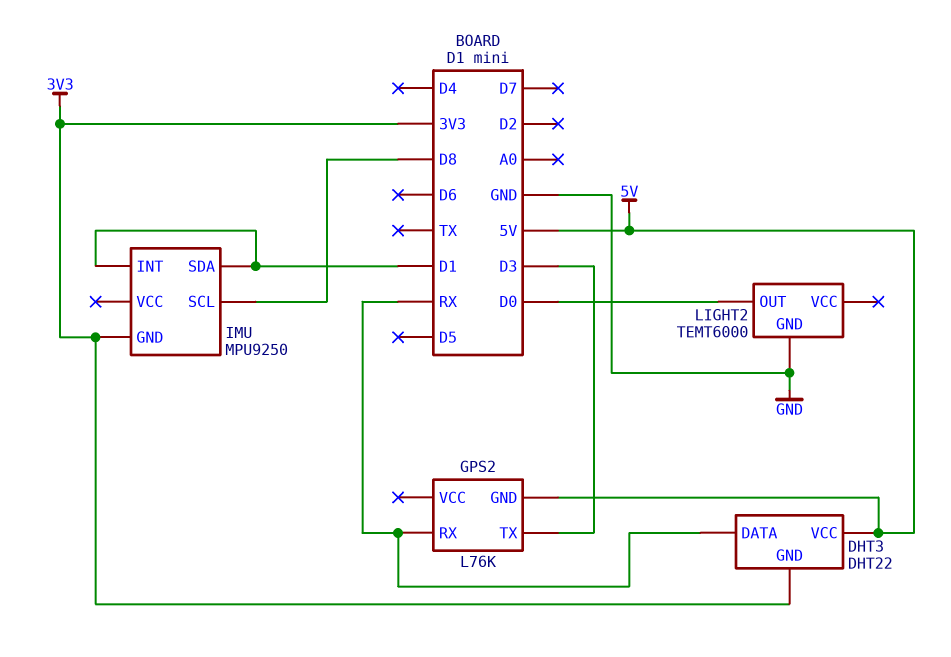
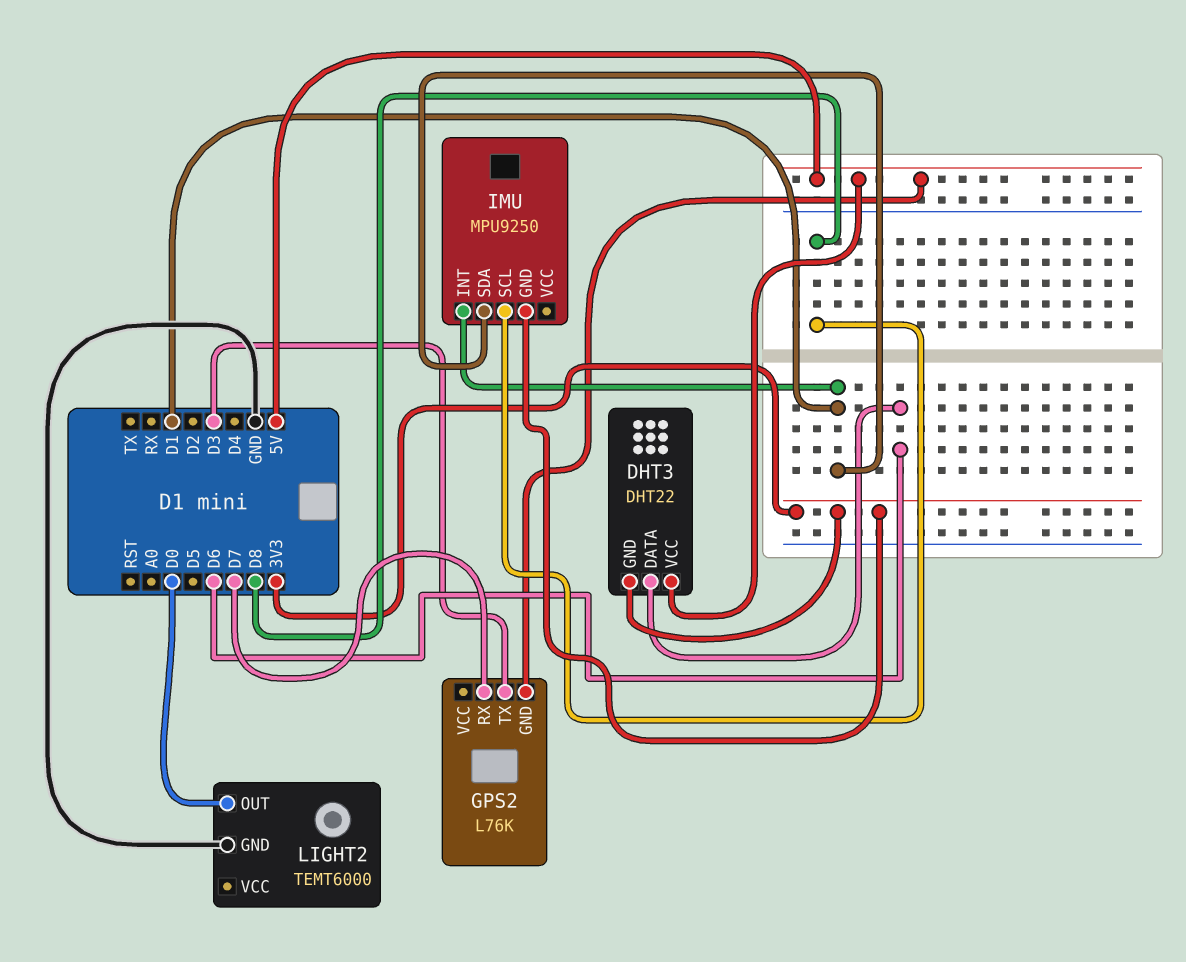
DHT3 pin DATA: RX -> D6
GPS2 pin RX: RX -> D7

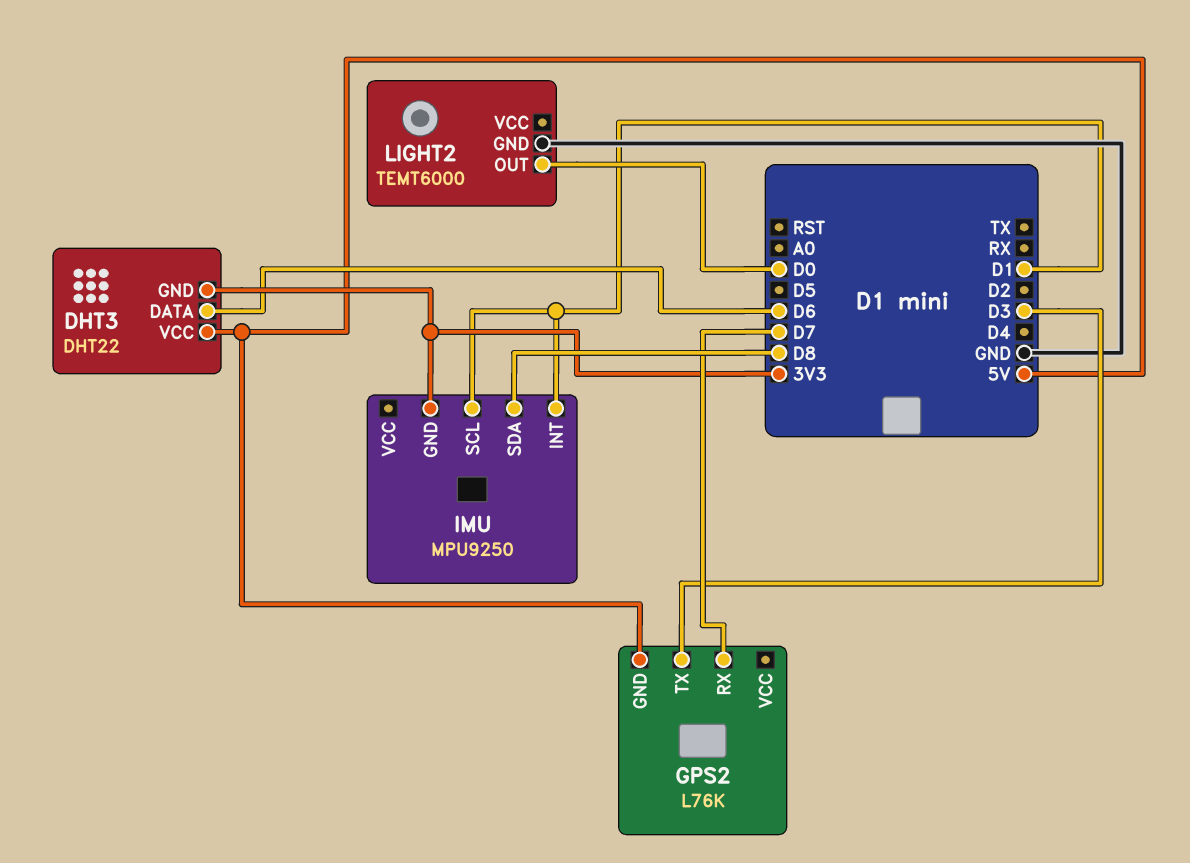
IMU pin SCL: D8 -> D1
IMU pin SDA: D1 -> D8

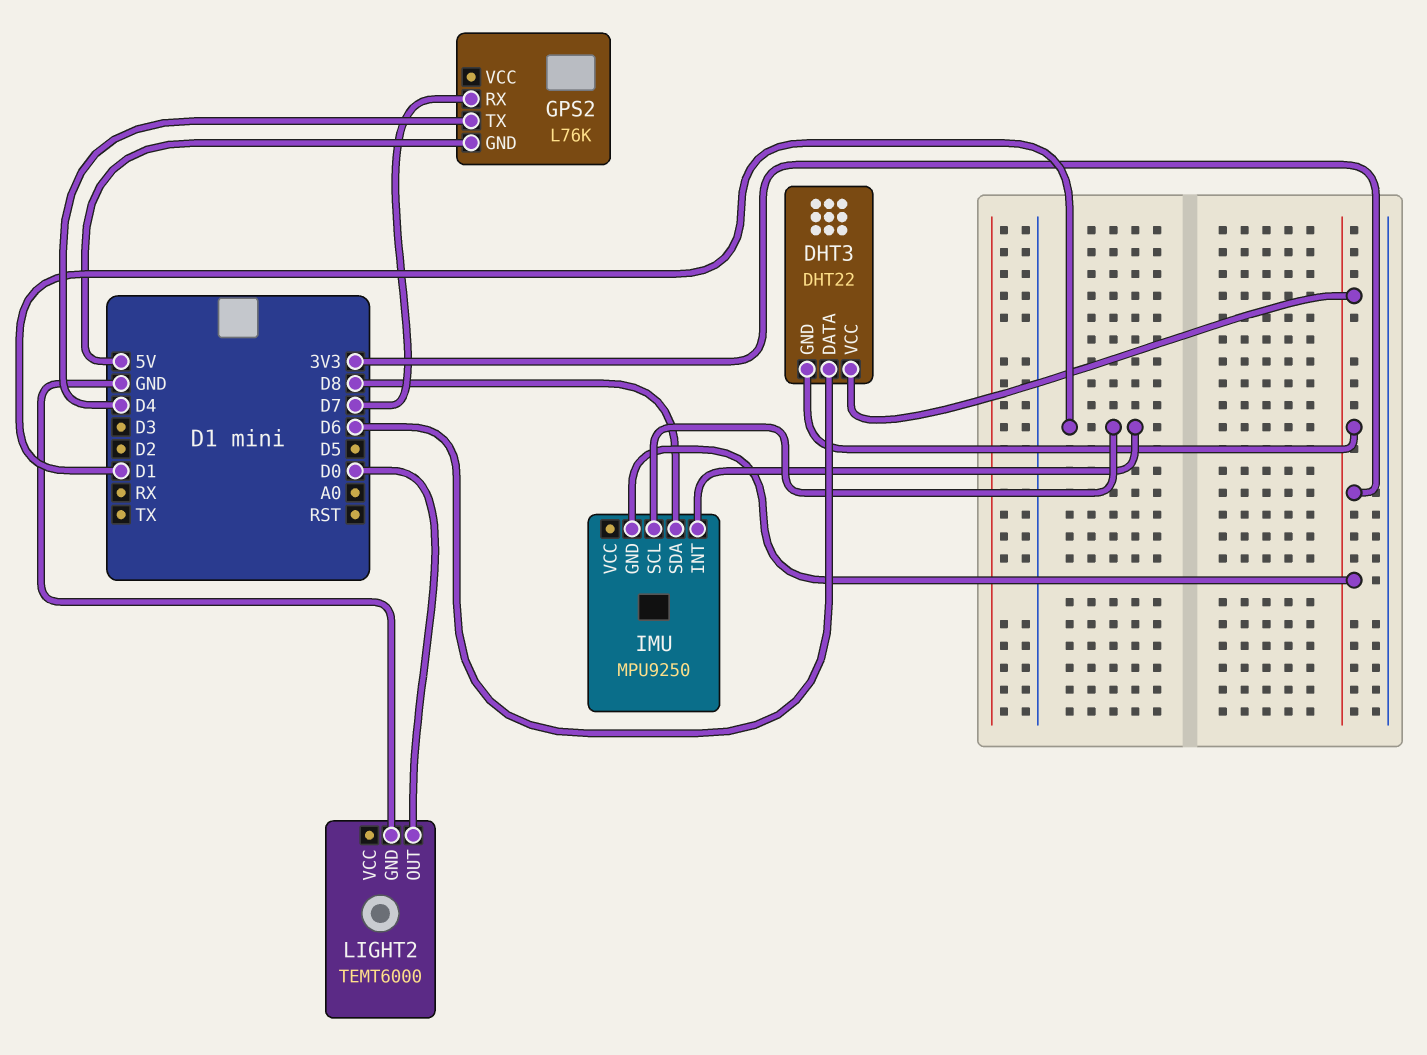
DHT3 pin VCC: 5V -> 3V3
GPS2 pin TX: D3 -> D4

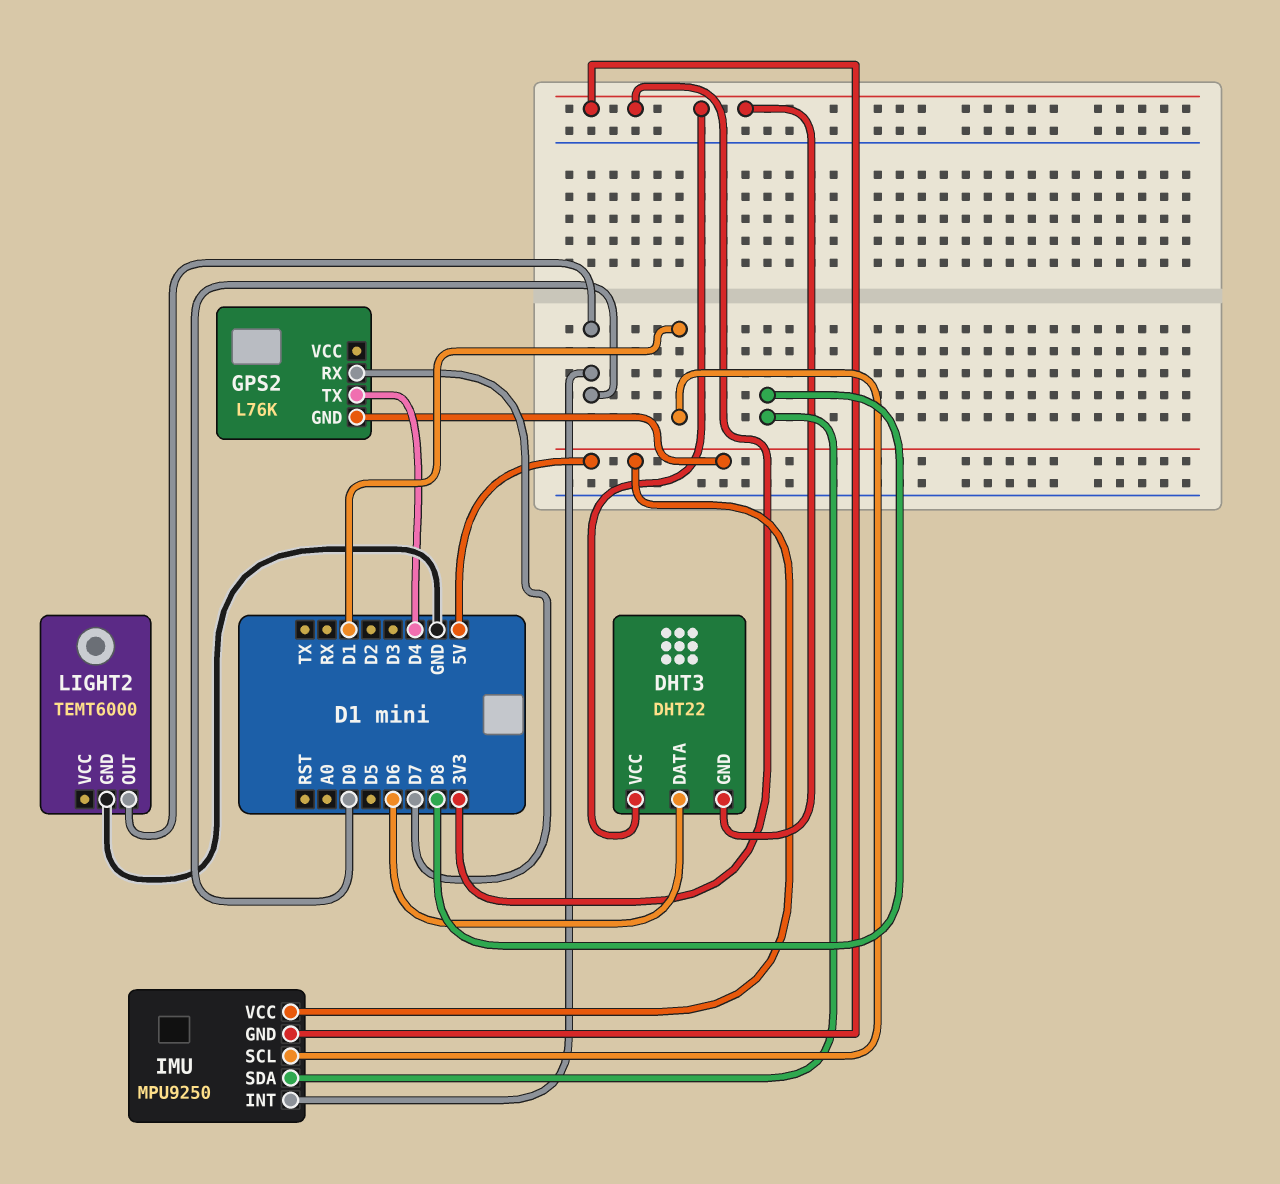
IMU pin INT: D1 -> D0
IMU pin VCC: none -> 5V

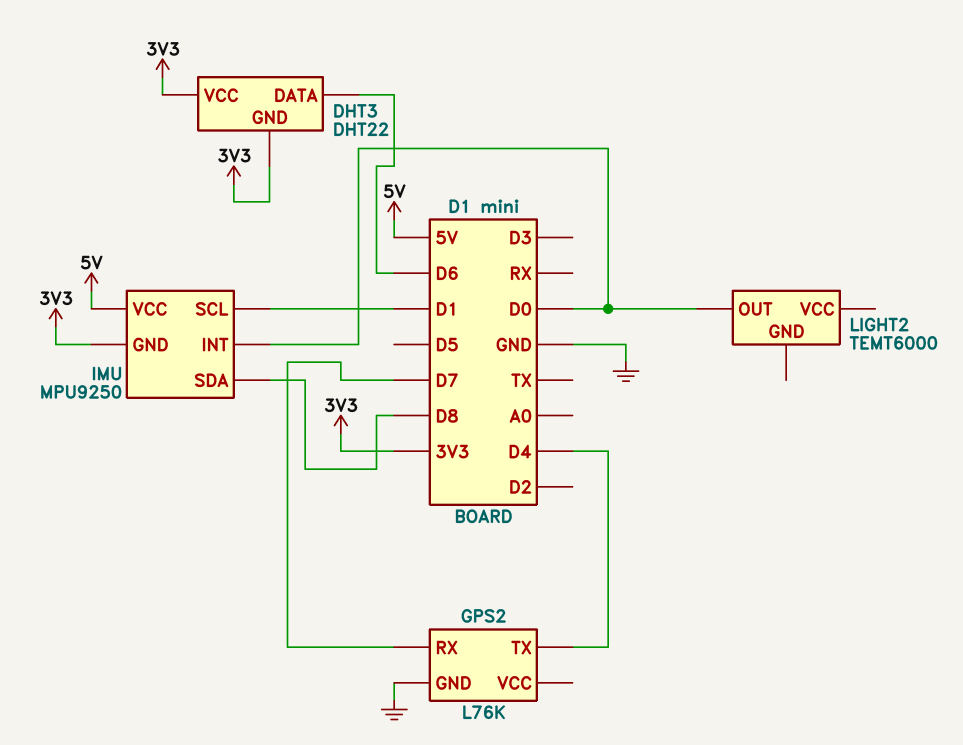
GPS2 pin GND: 5V -> GND
LIGHT2 pin GND: GND -> none

